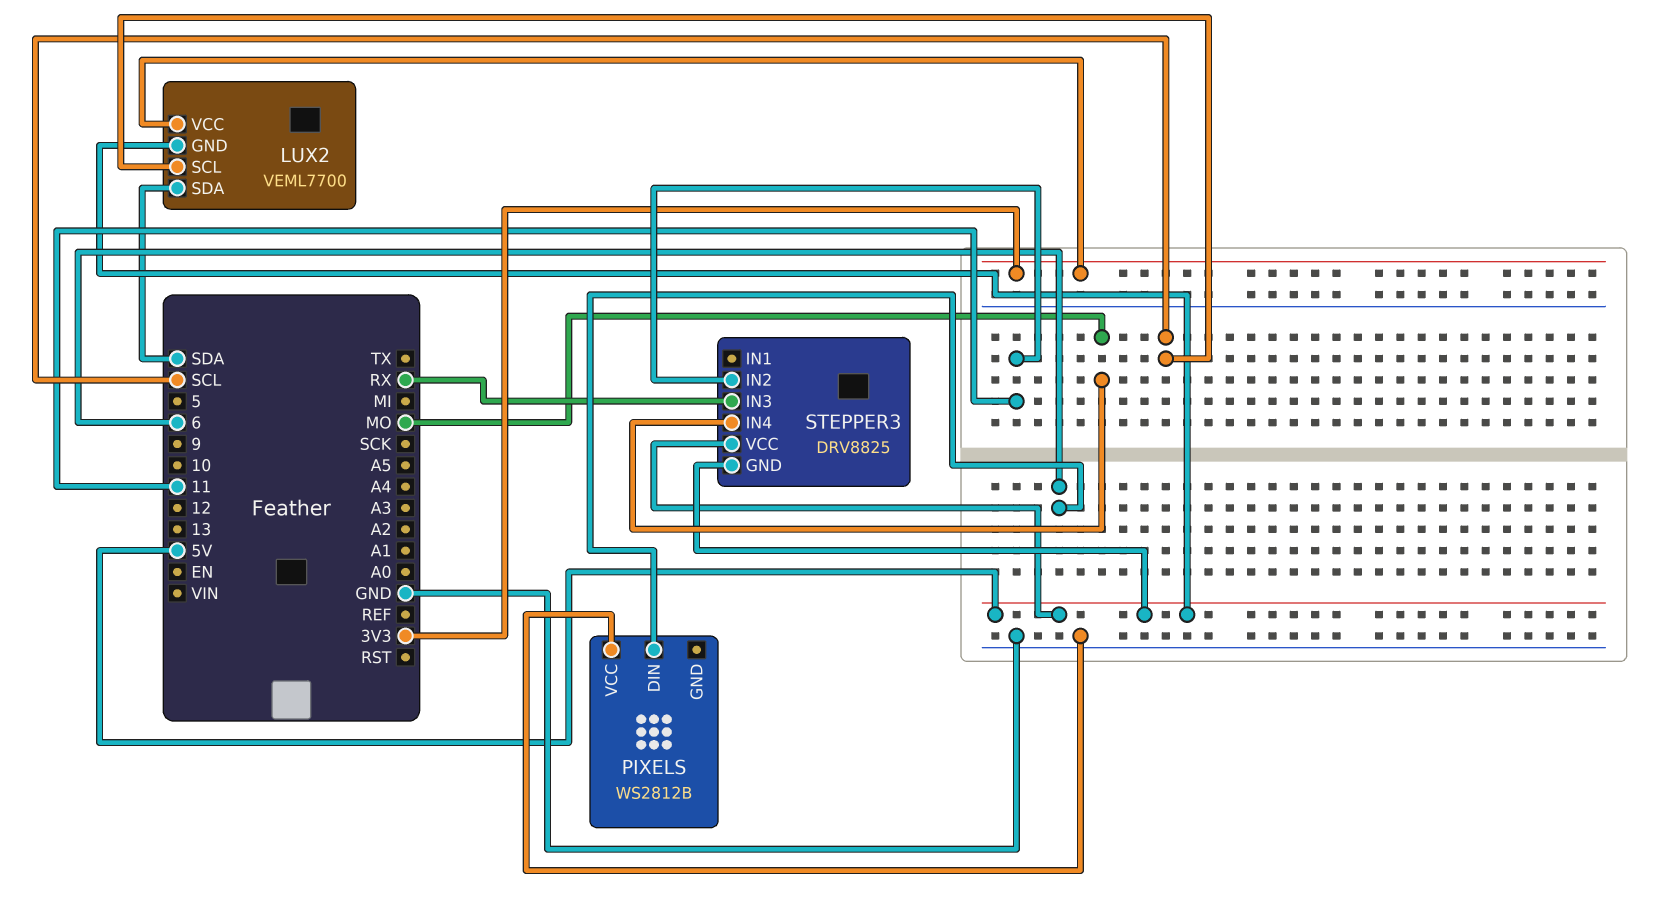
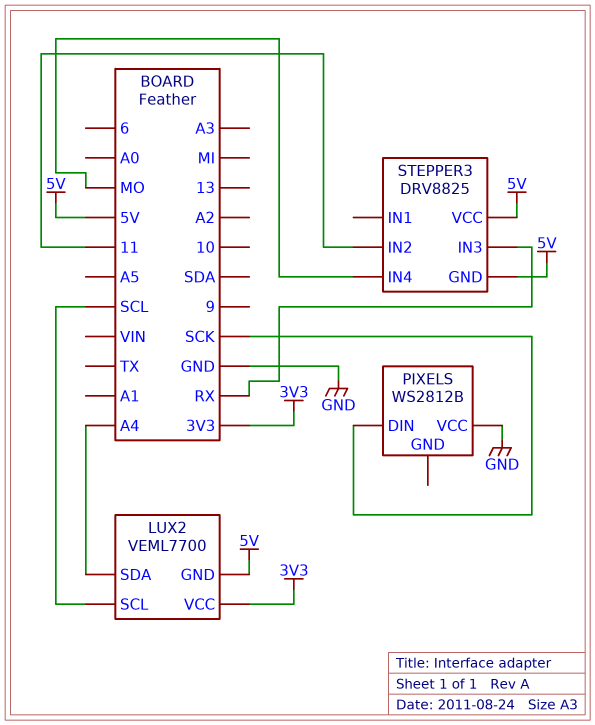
LUX2 pin SDA: SDA -> A4
PIXELS pin DIN: 6 -> SCK

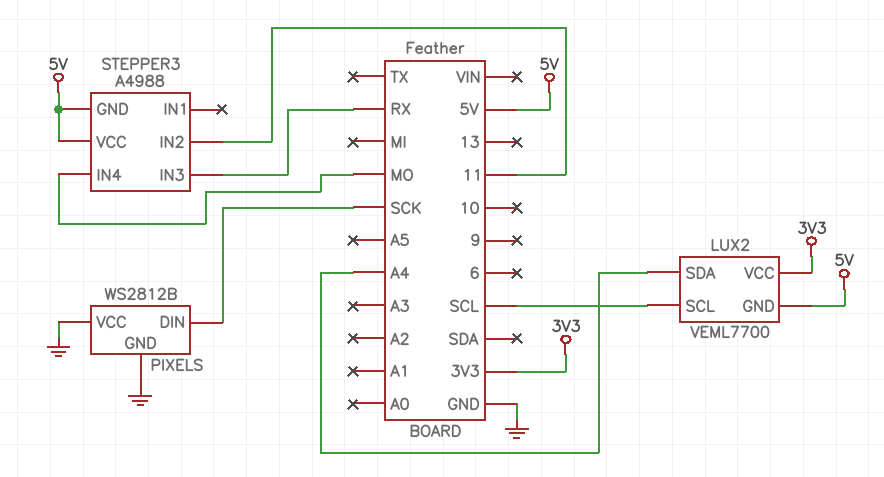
PIXELS pin GND: none -> GND
STEPPER3: DRV8825 -> A4988

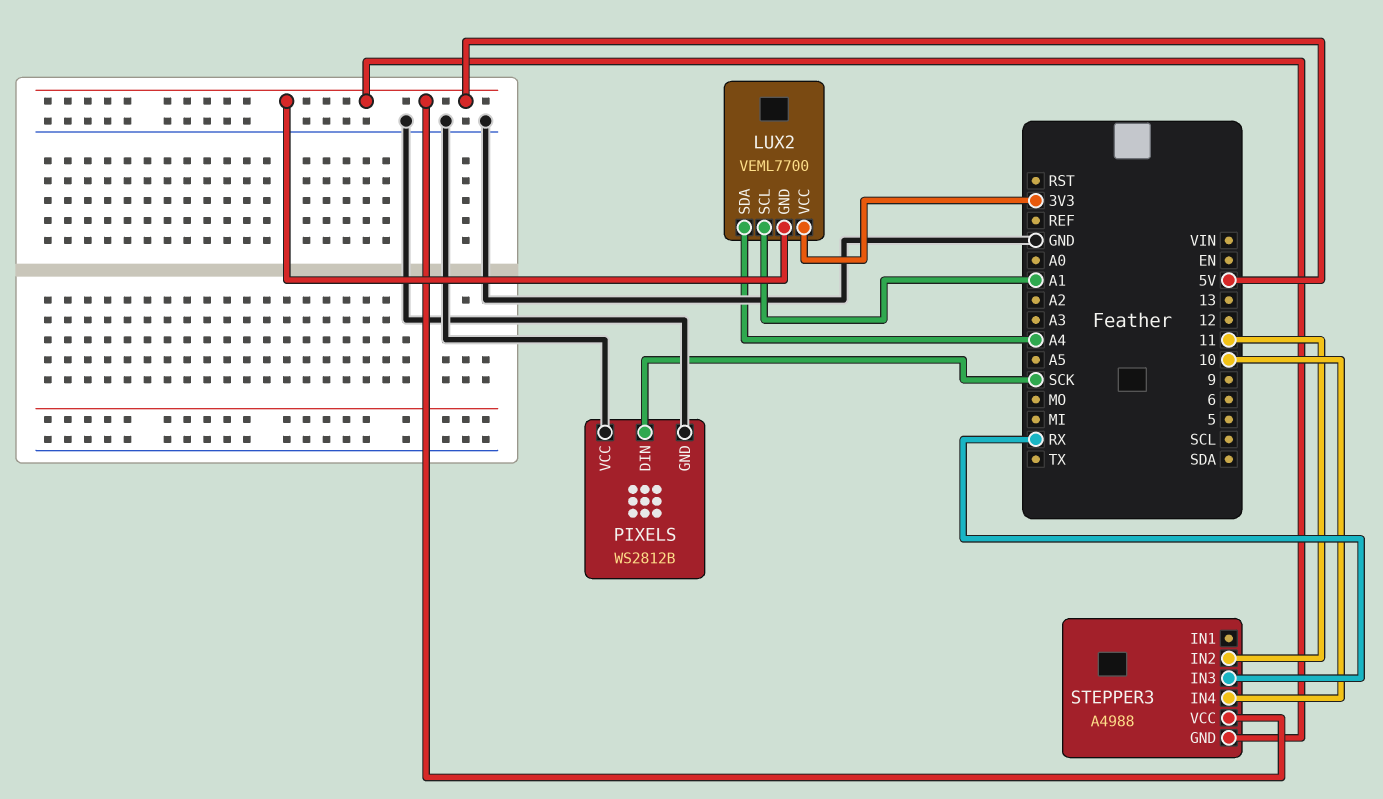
LUX2 pin SCL: SCL -> A1
STEPPER3 pin IN4: MO -> 10

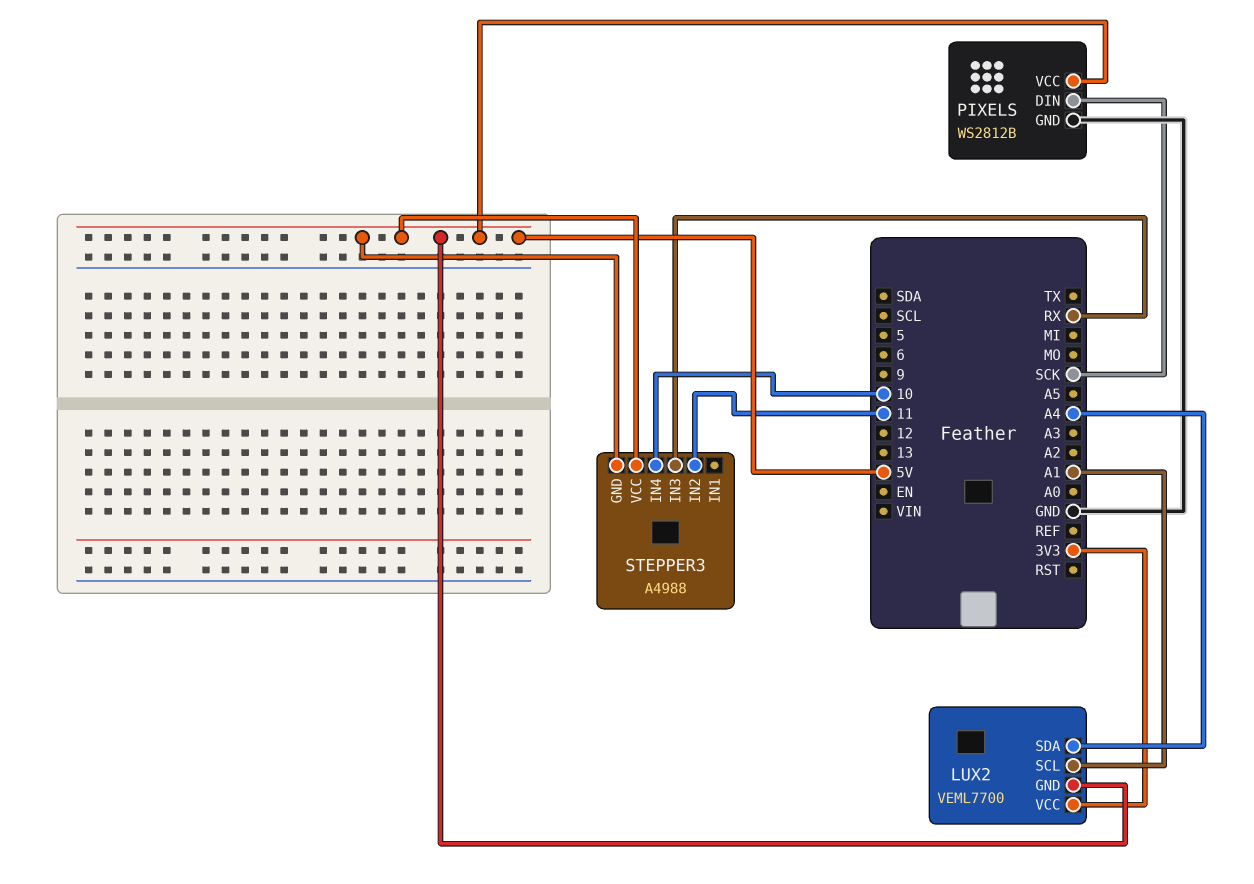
PIXELS pin VCC: GND -> 5V

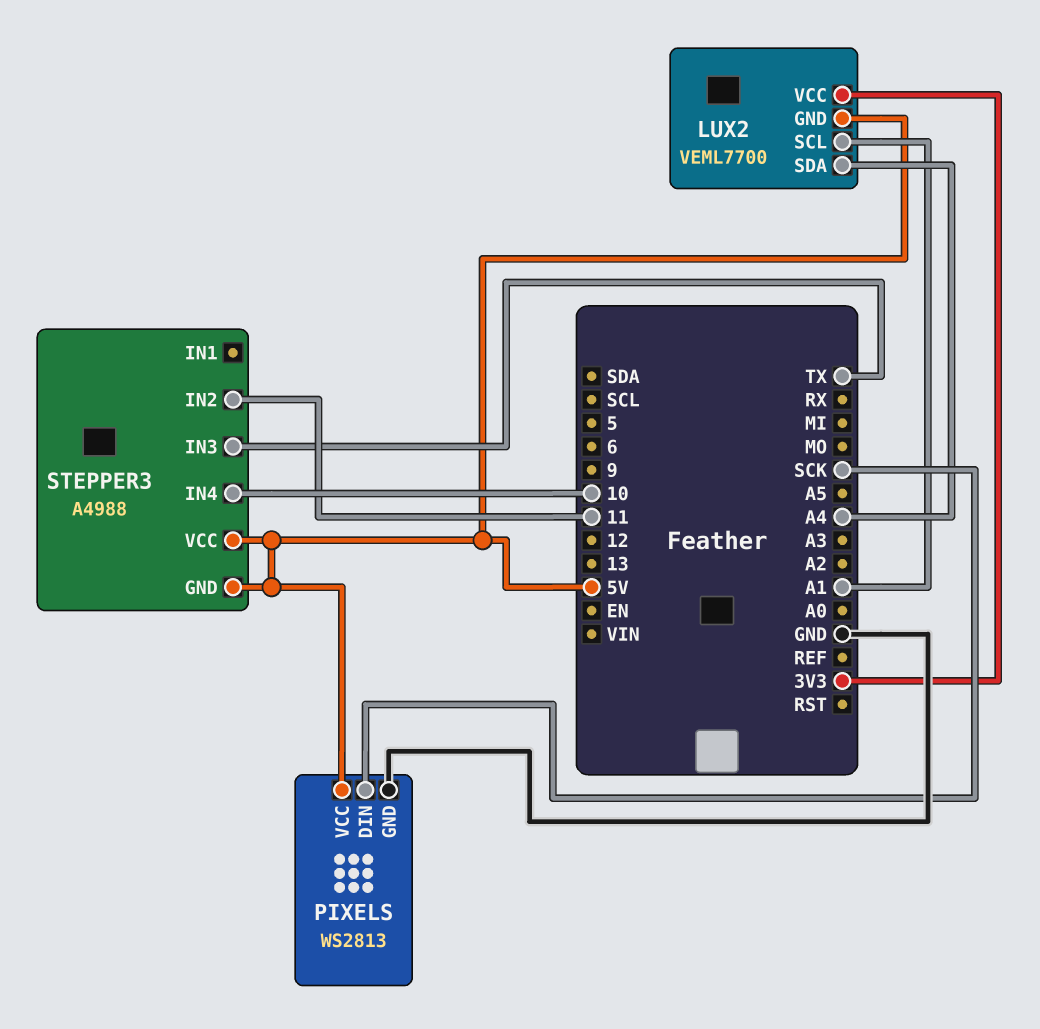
PIXELS: WS2812B -> WS2813
STEPPER3 pin IN3: RX -> TX

